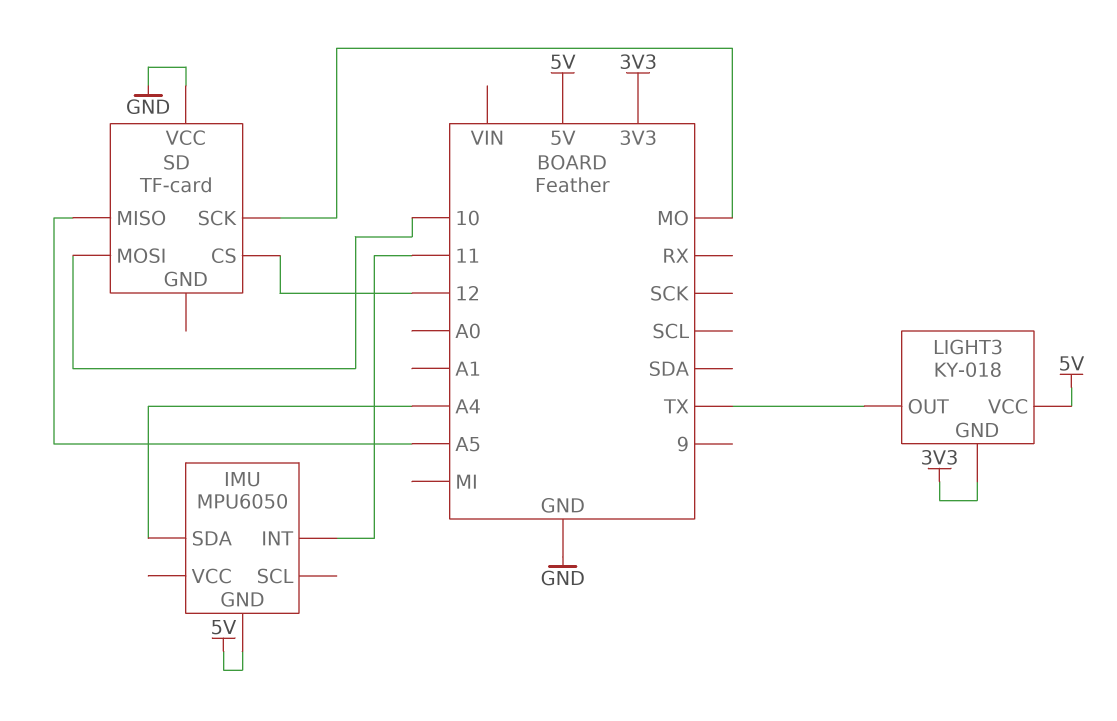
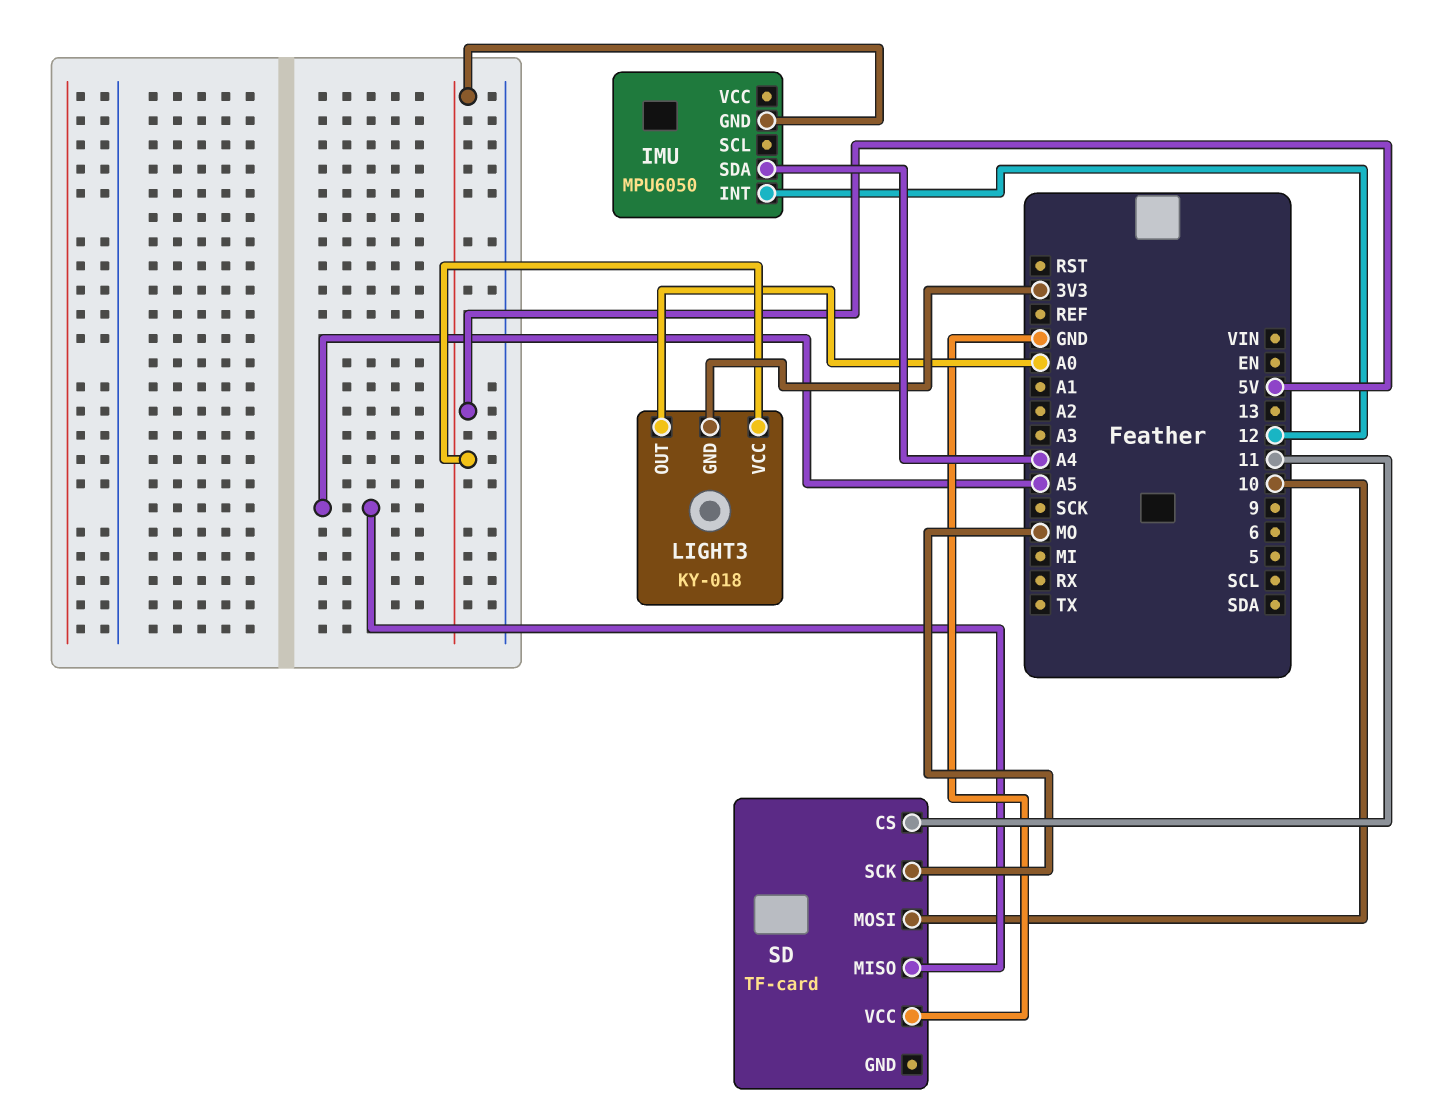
IMU pin INT: 11 -> 12
LIGHT3 pin OUT: TX -> A0
SD pin CS: 12 -> 11

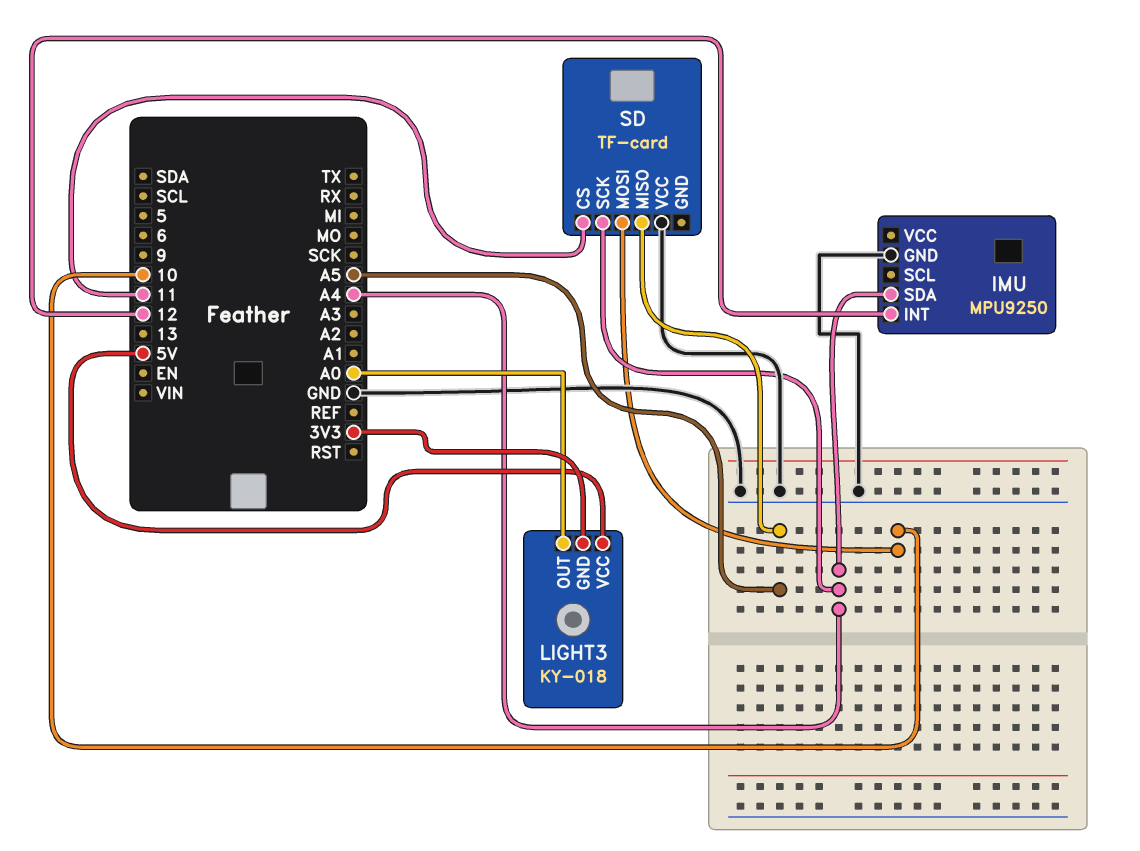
IMU: MPU6050 -> MPU9250
IMU pin GND: 5V -> GND
SD pin SCK: MO -> A4

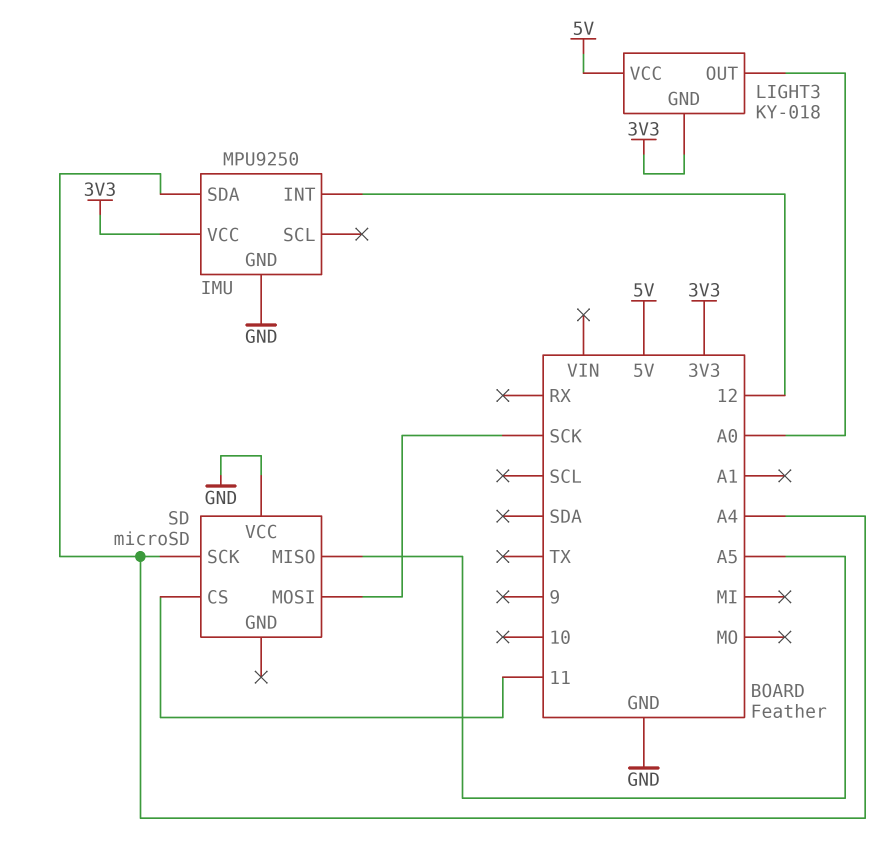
IMU pin VCC: none -> 3V3
SD: TF-card -> microSD
SD pin MOSI: 10 -> SCK

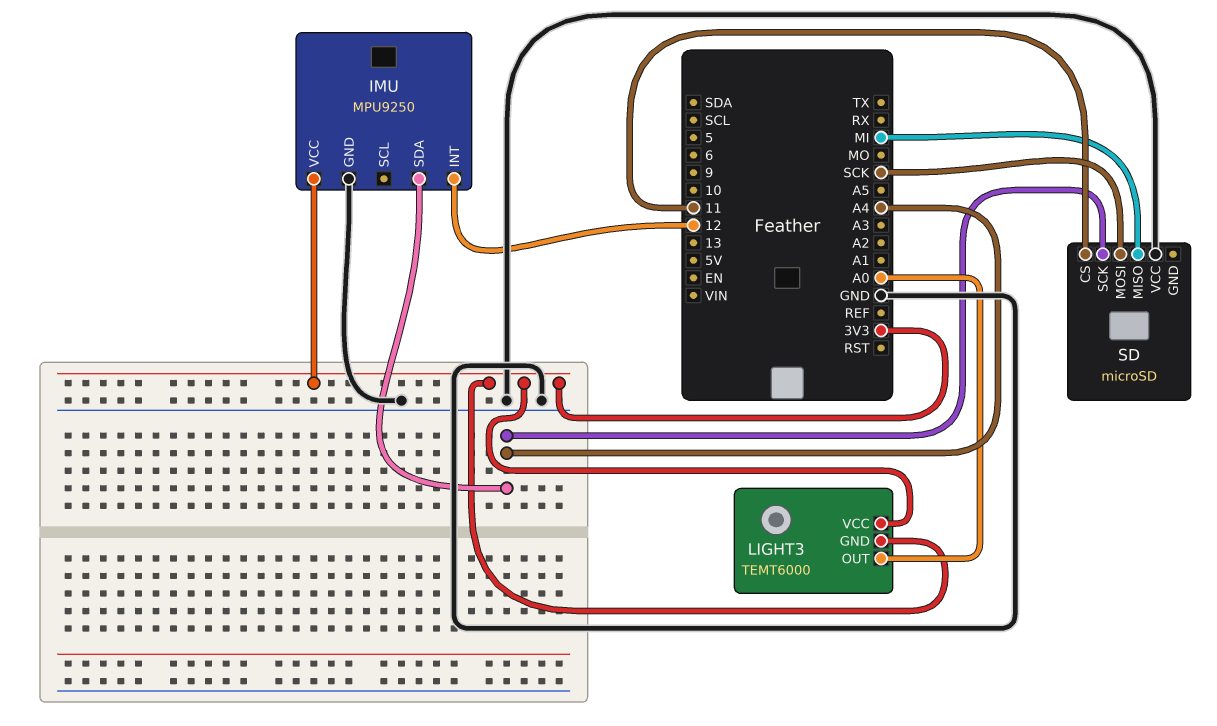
LIGHT3: KY-018 -> TEMT6000
LIGHT3 pin VCC: 5V -> 3V3
SD pin MISO: A5 -> MI

